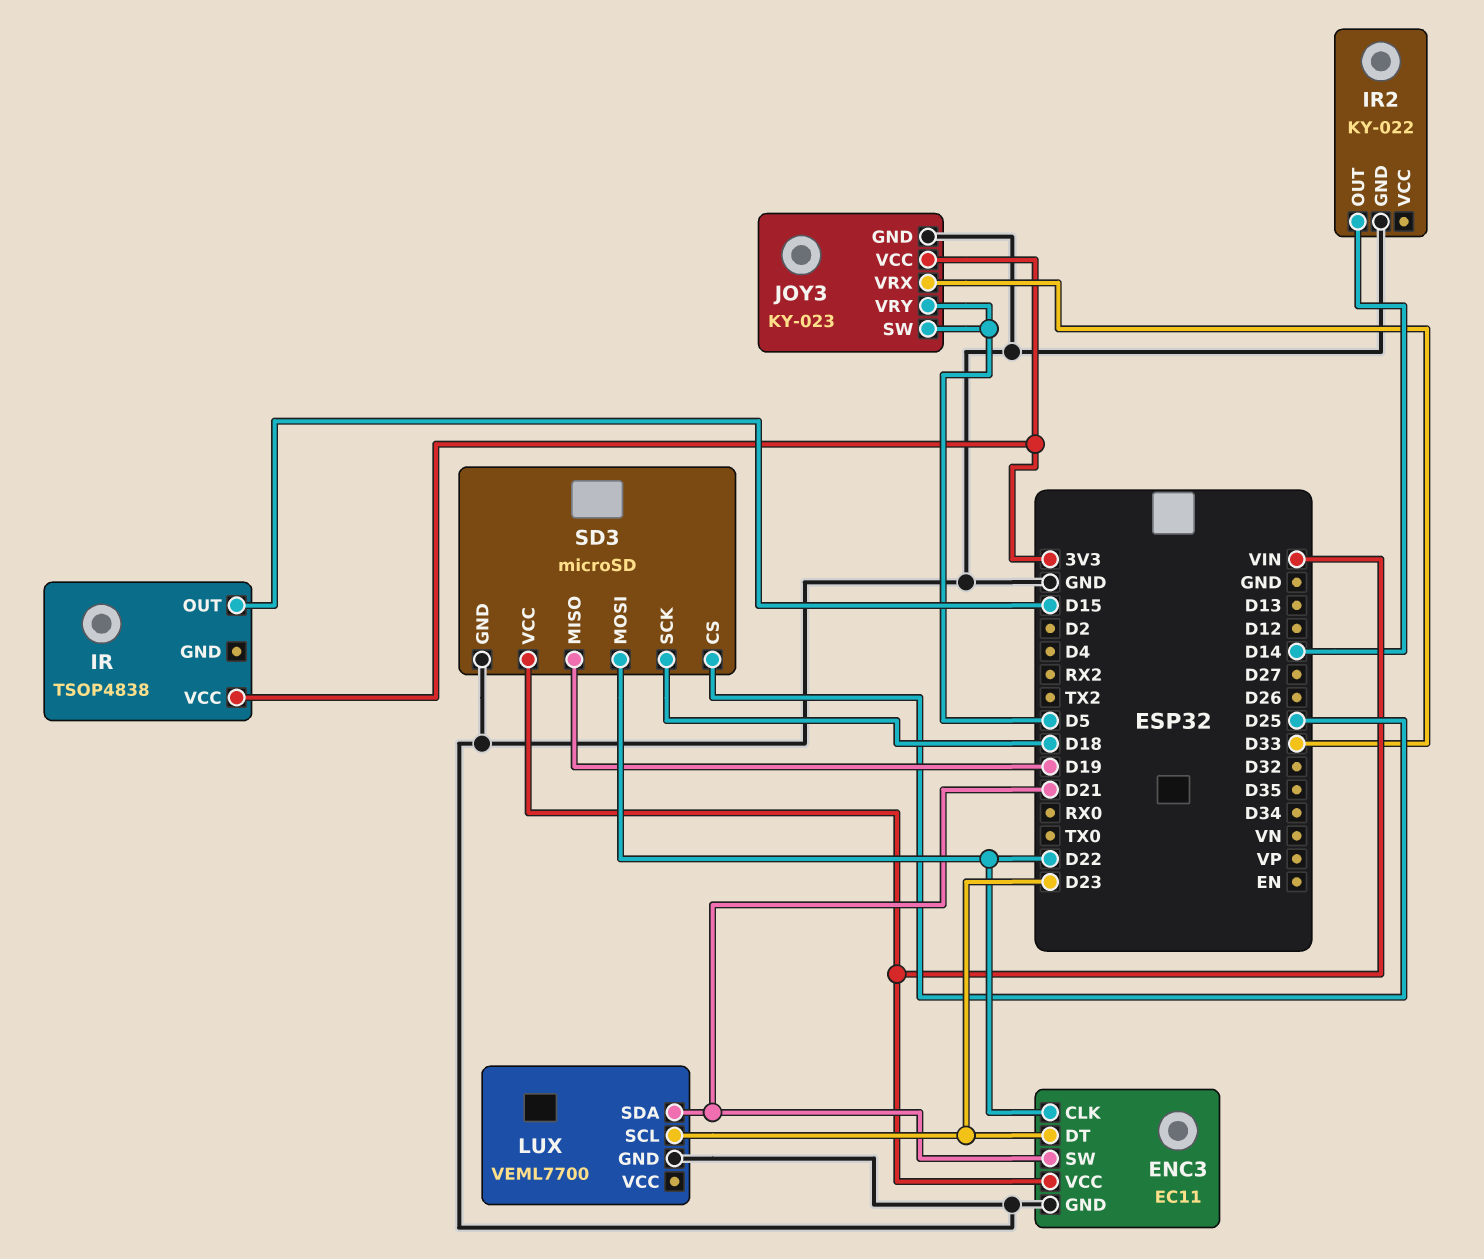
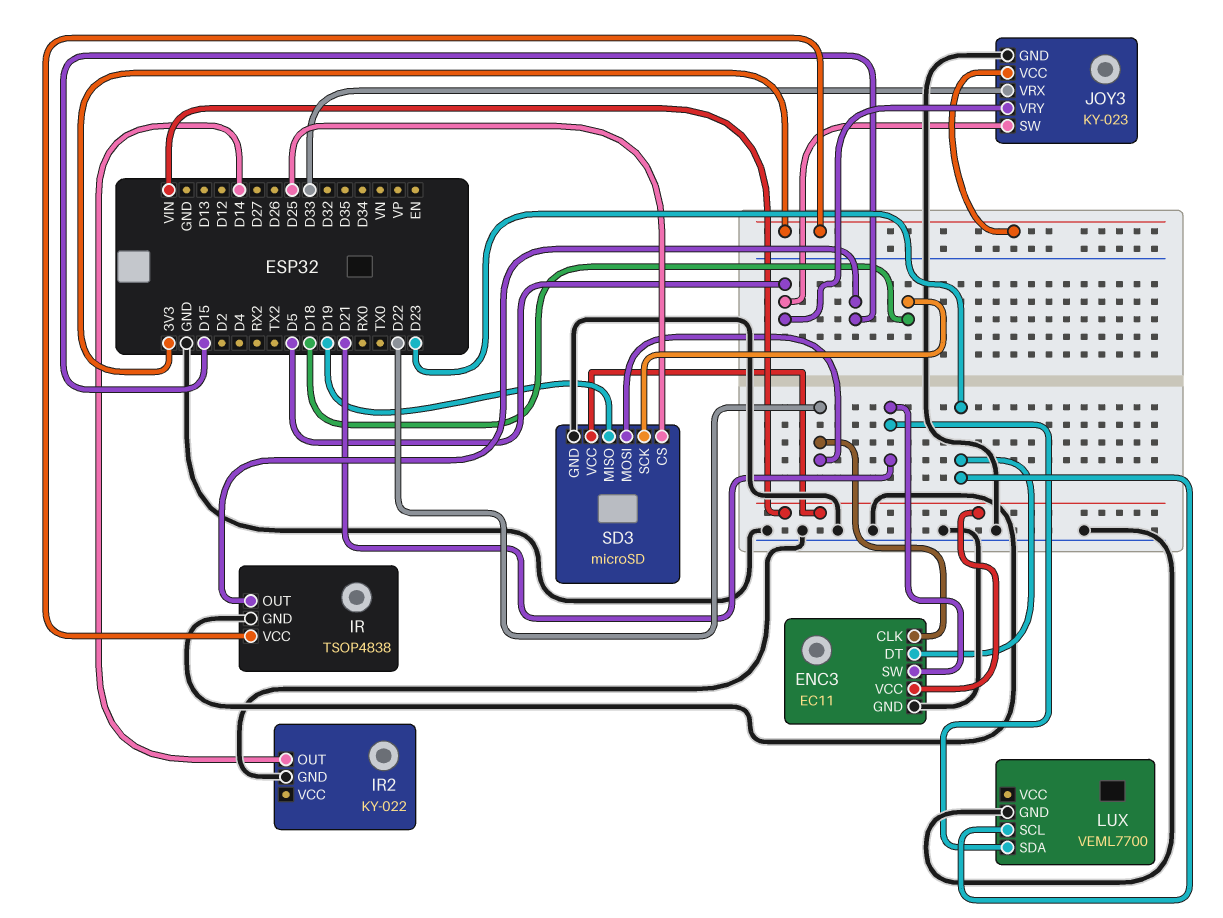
IR pin GND: none -> GND

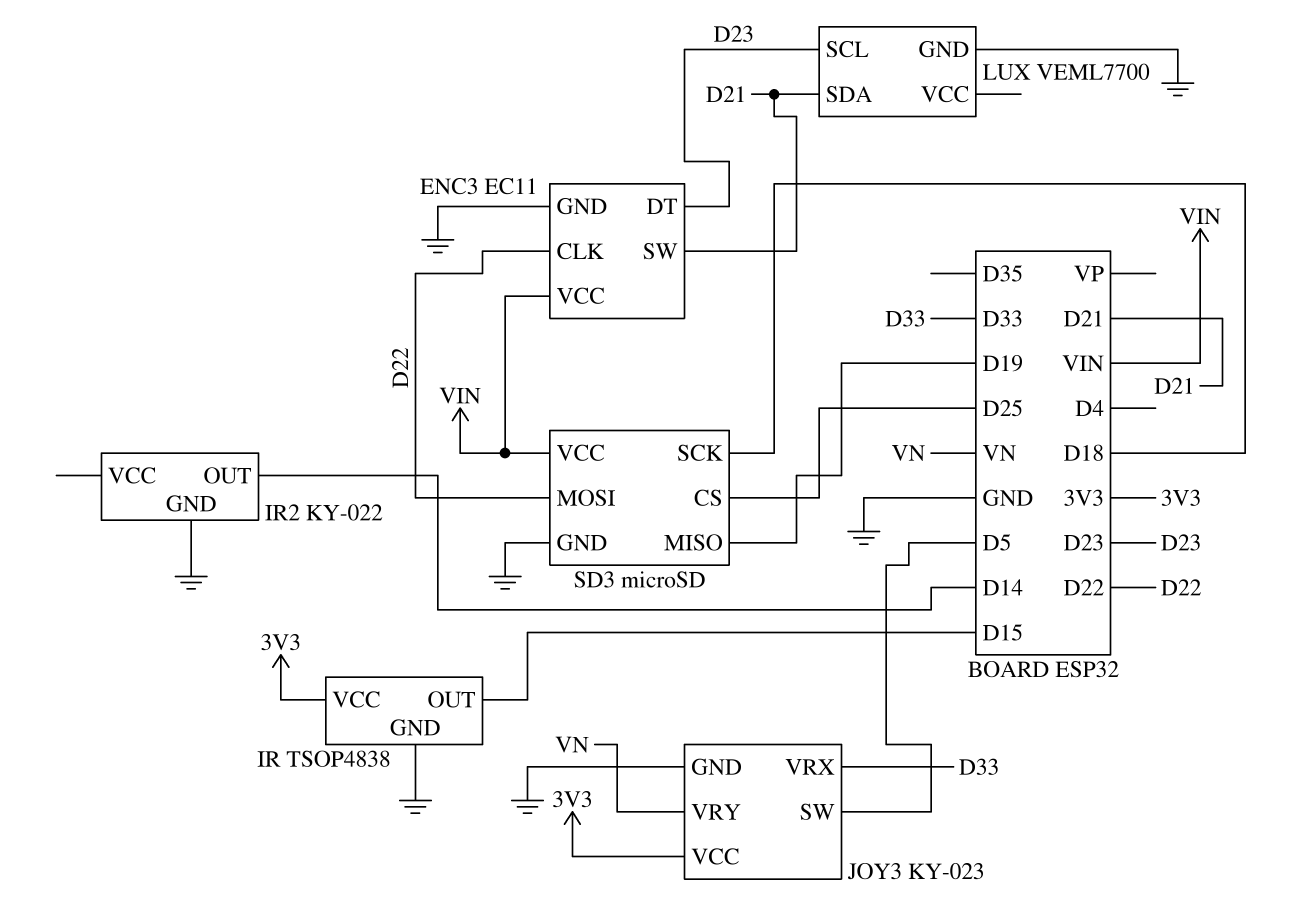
JOY3 pin VRY: D5 -> VN

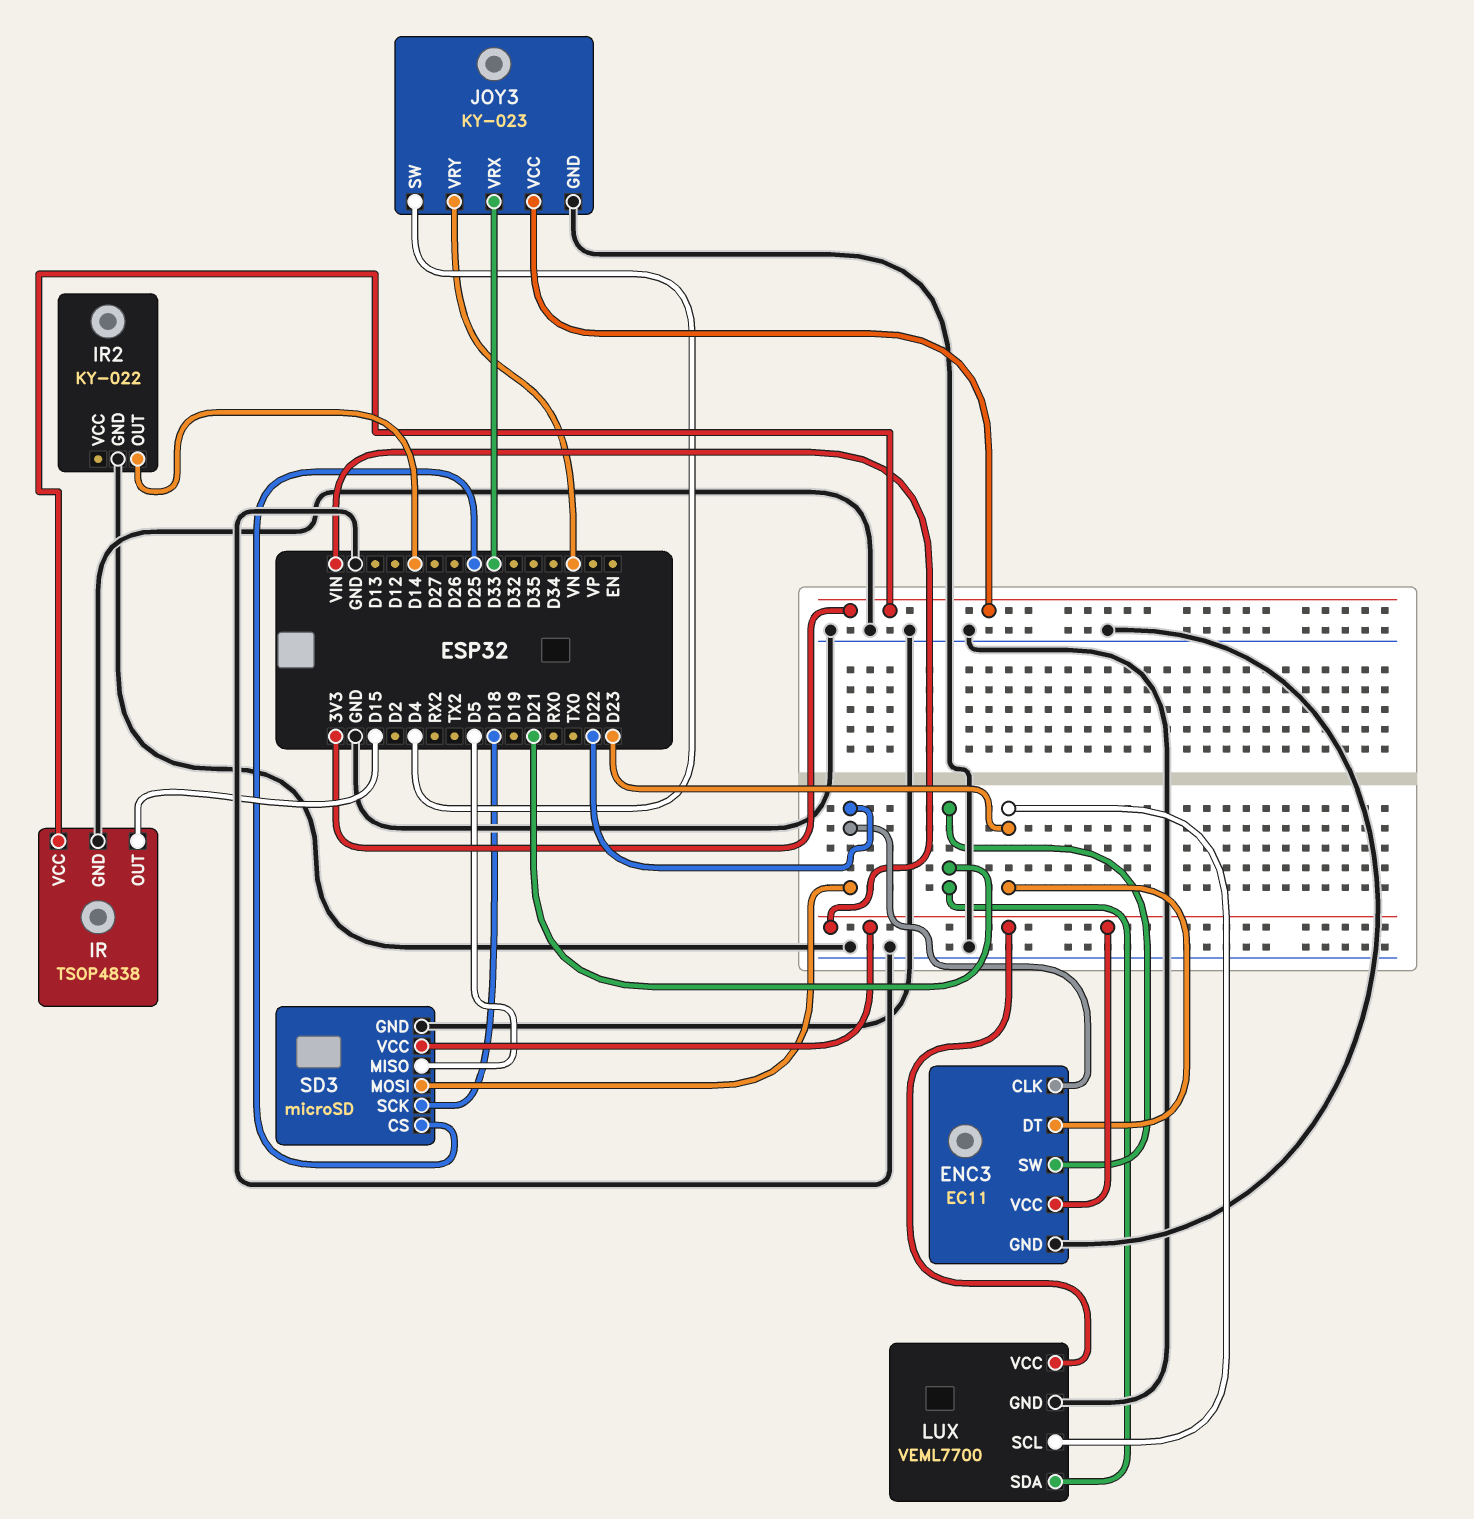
JOY3 pin SW: D5 -> D4
LUX pin VCC: none -> VIN
SD3 pin MISO: D19 -> D5

